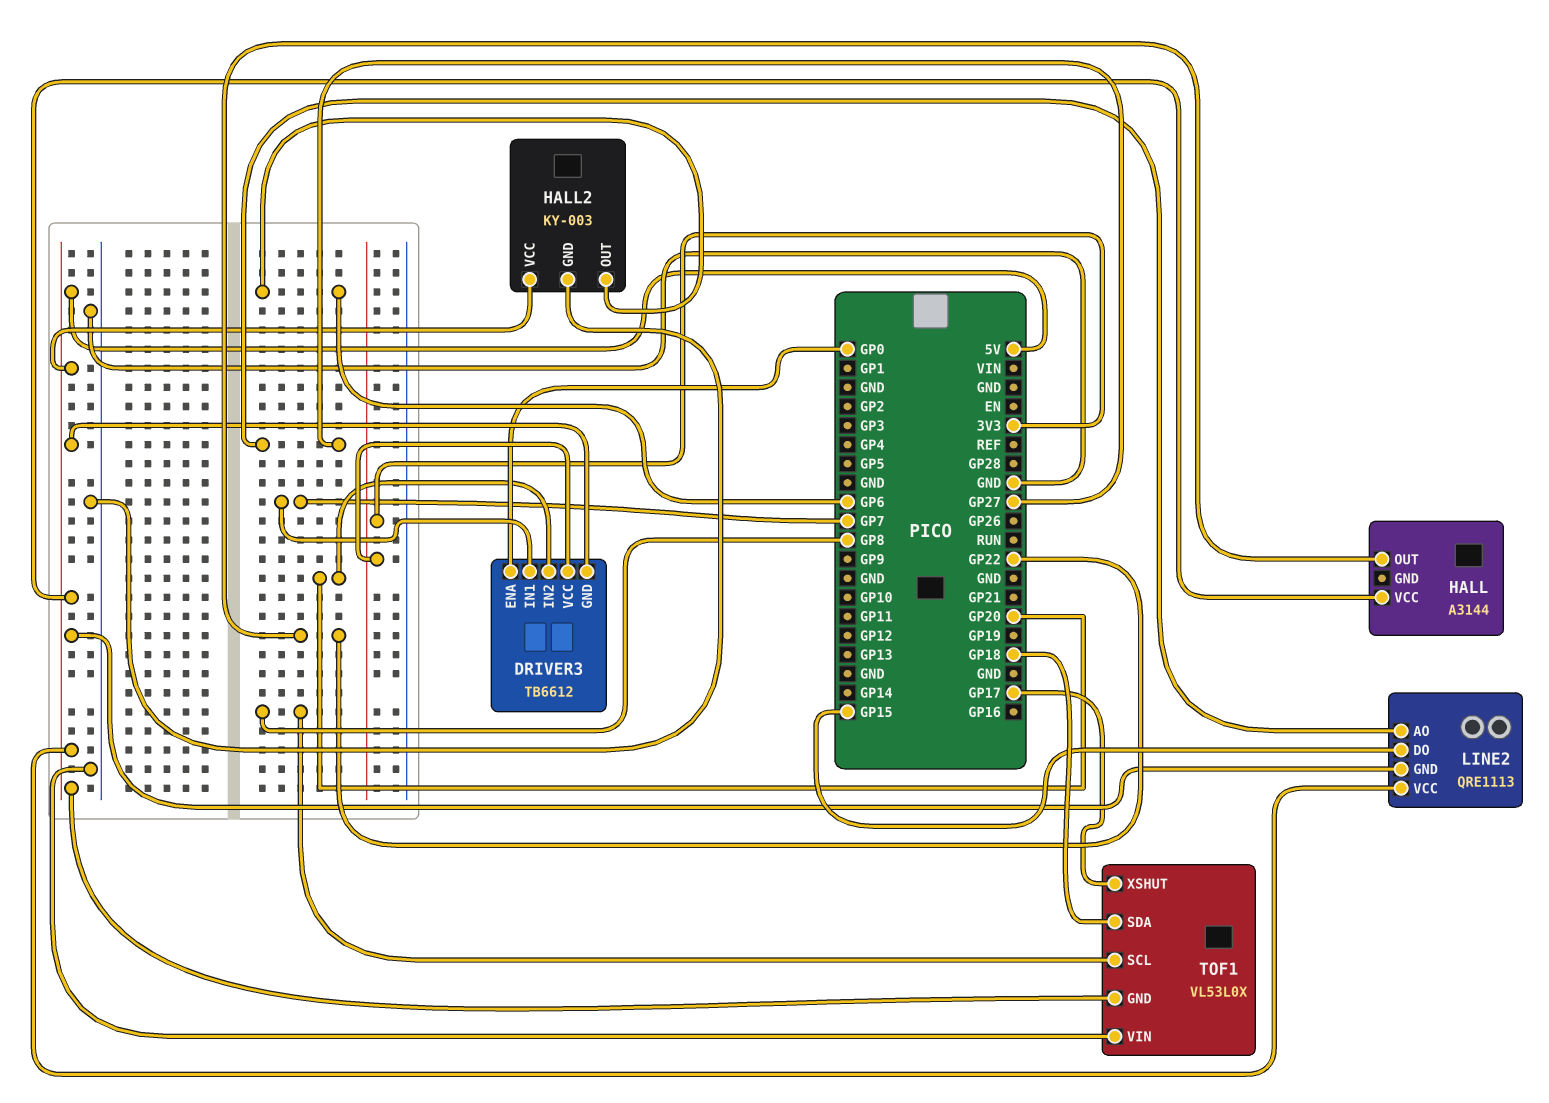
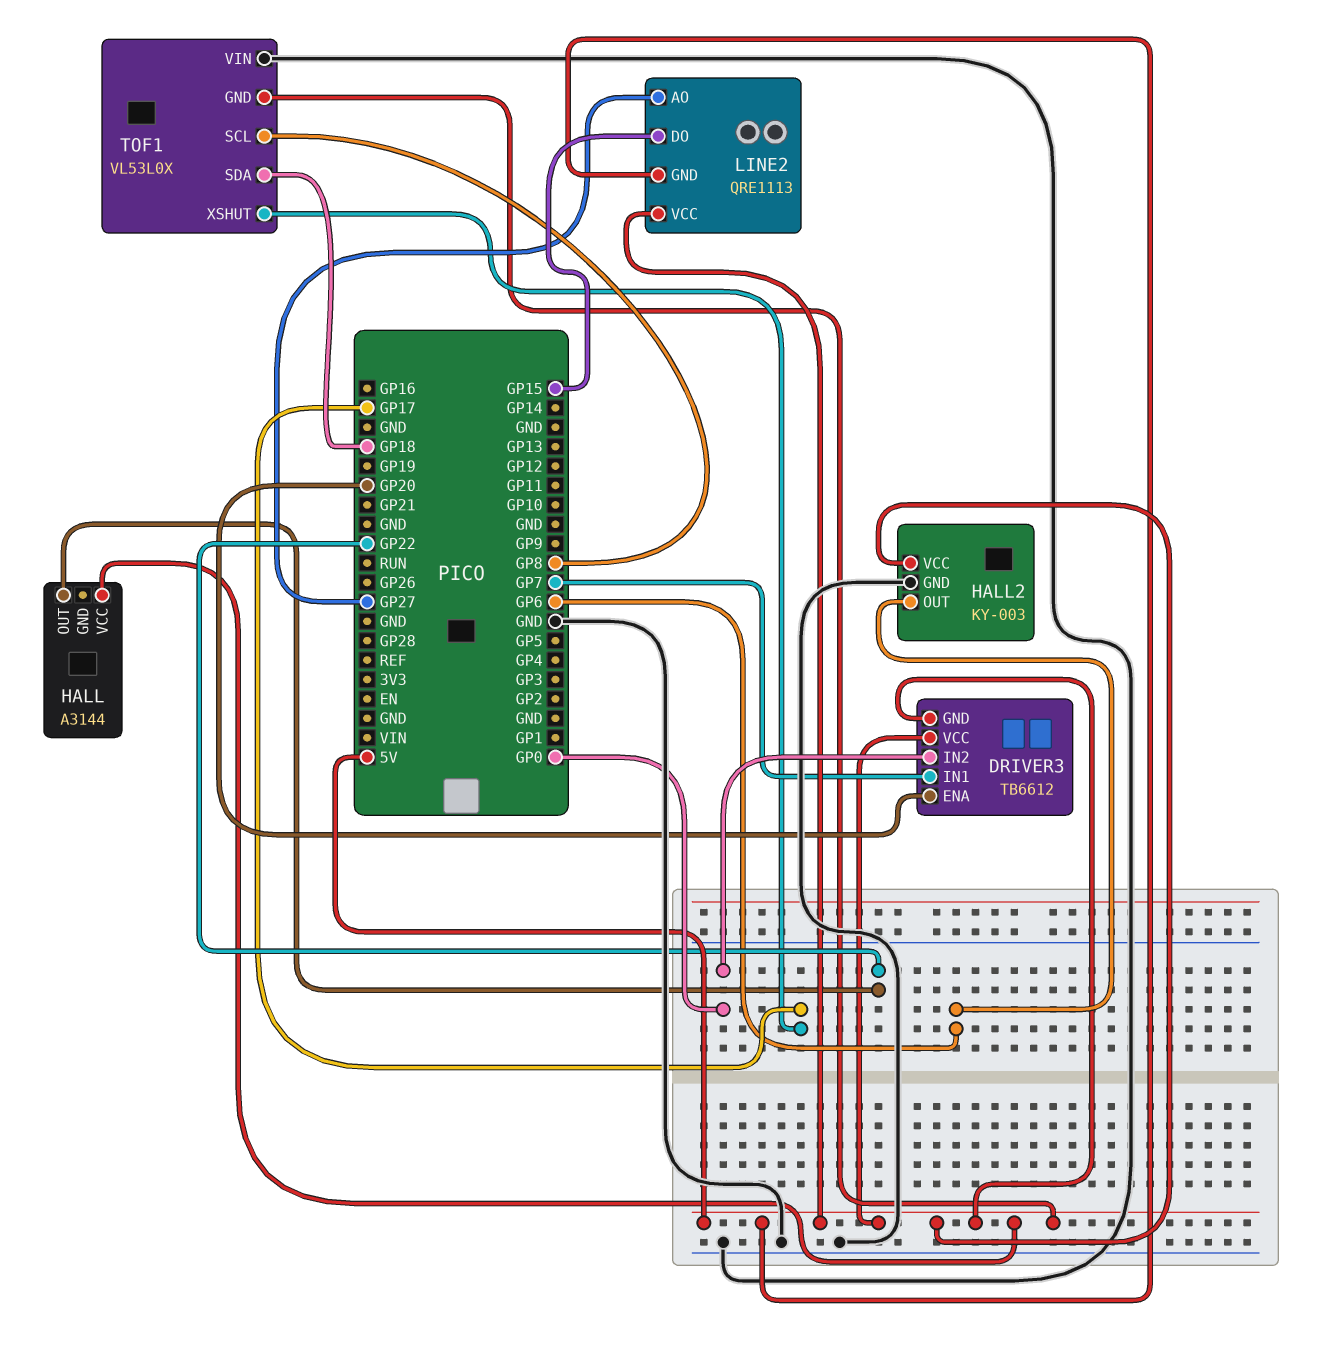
DRIVER3 pin ENA: GP0 -> GP20
DRIVER3 pin IN2: GP20 -> GP0
DRIVER3 pin VCC: 3V3 -> 5V

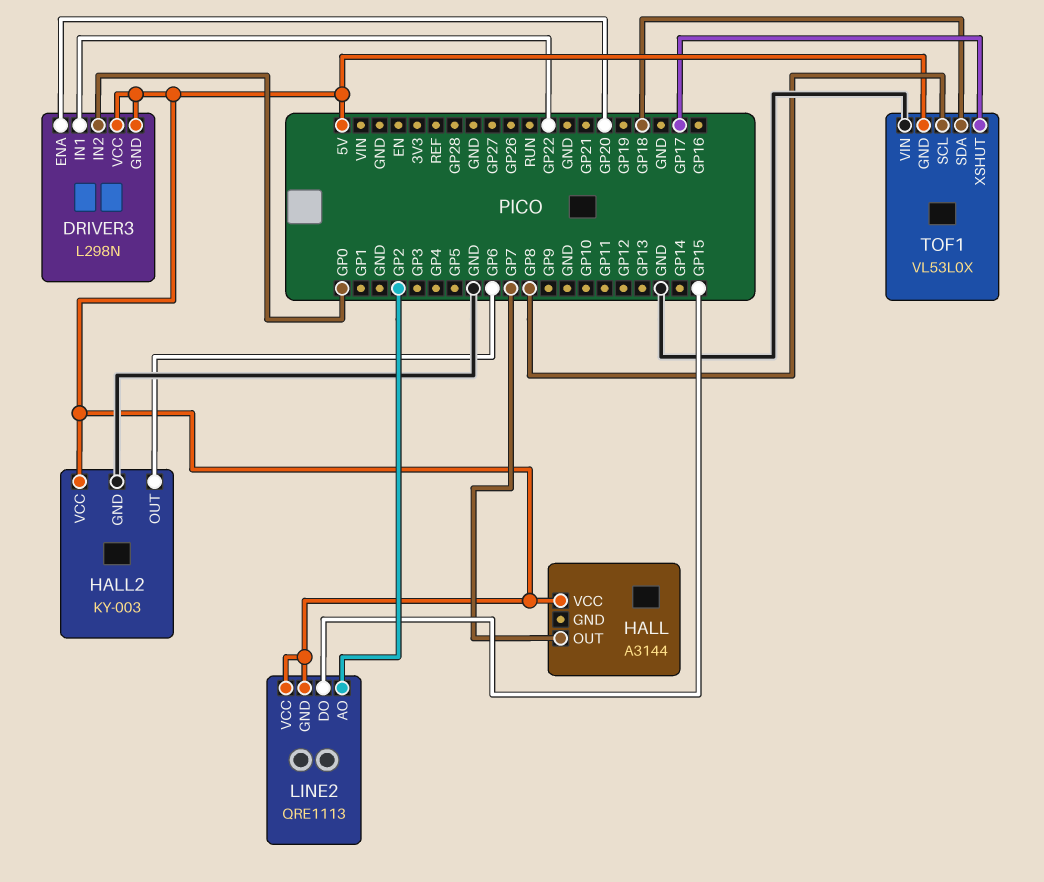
DRIVER3: TB6612 -> L298N
DRIVER3 pin IN1: GP7 -> GP22
HALL pin OUT: GP22 -> GP7
LINE2 pin AO: GP27 -> GP2

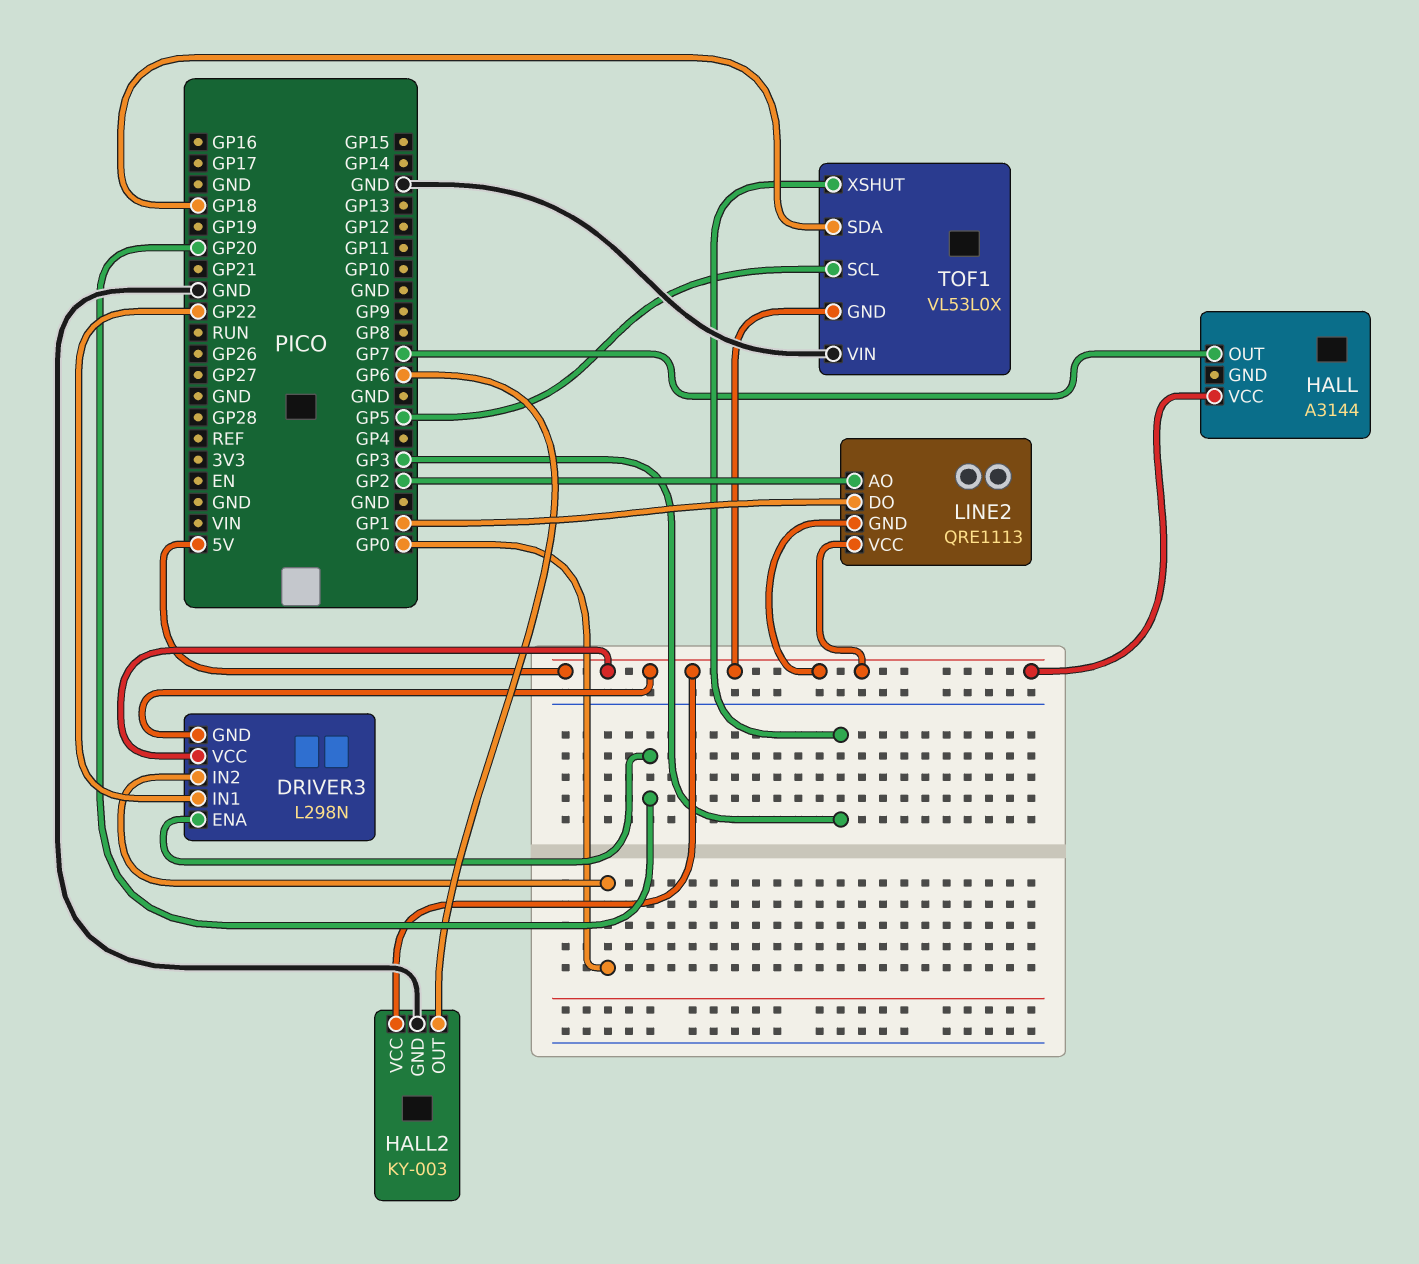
LINE2 pin DO: GP15 -> GP1
TOF1 pin SCL: GP8 -> GP5
TOF1 pin XSHUT: GP17 -> GP3

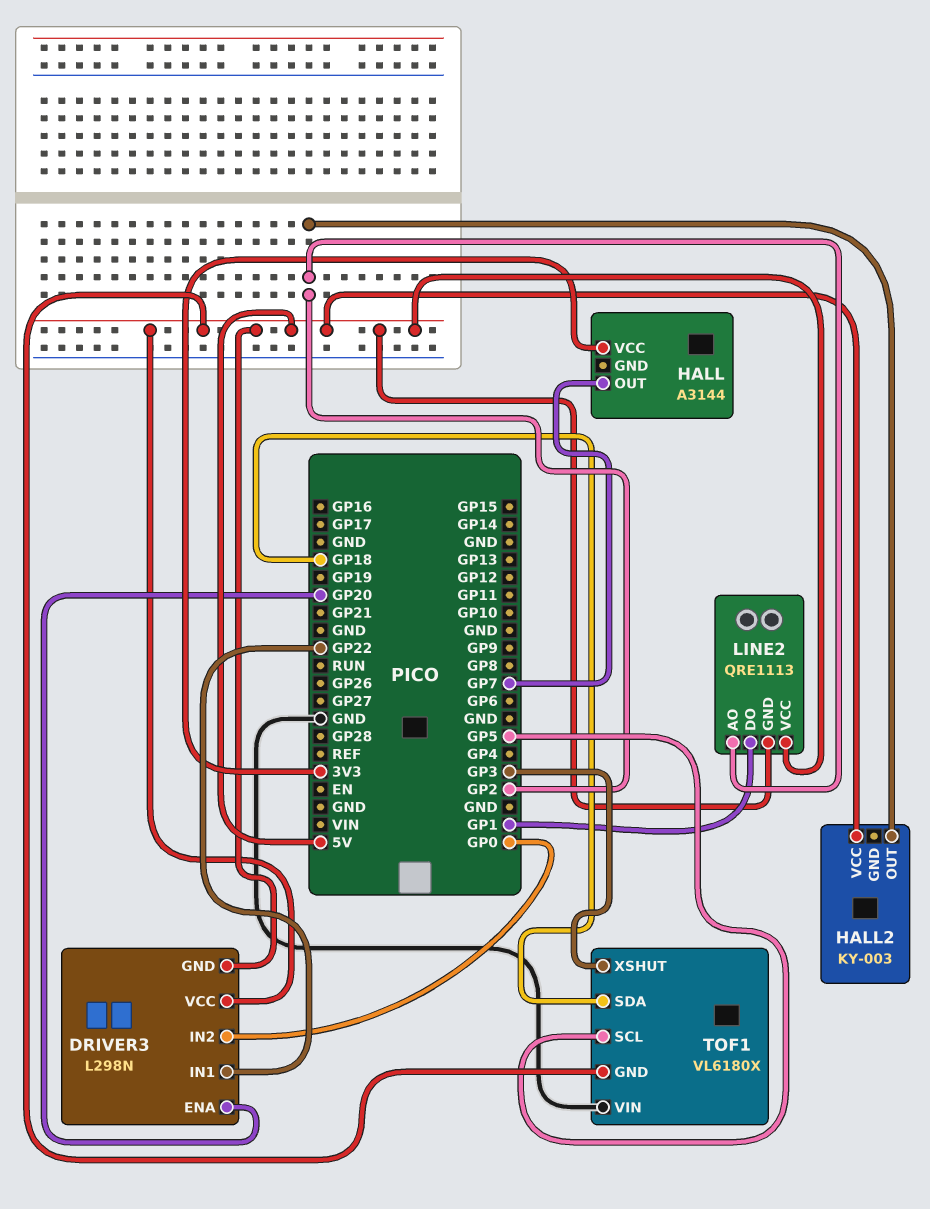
HALL pin VCC: 5V -> 3V3
HALL2 pin GND: GND -> none
HALL2 pin OUT: GP6 -> GP2
TOF1: VL53L0X -> VL6180X

